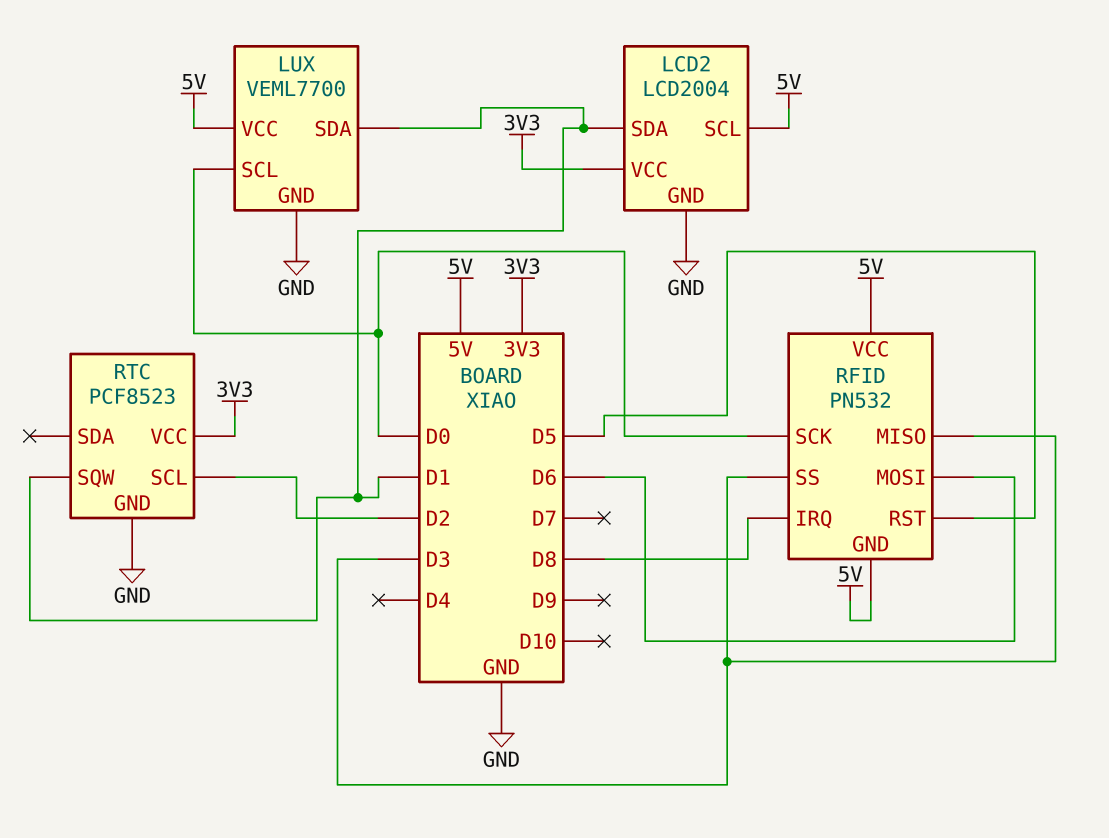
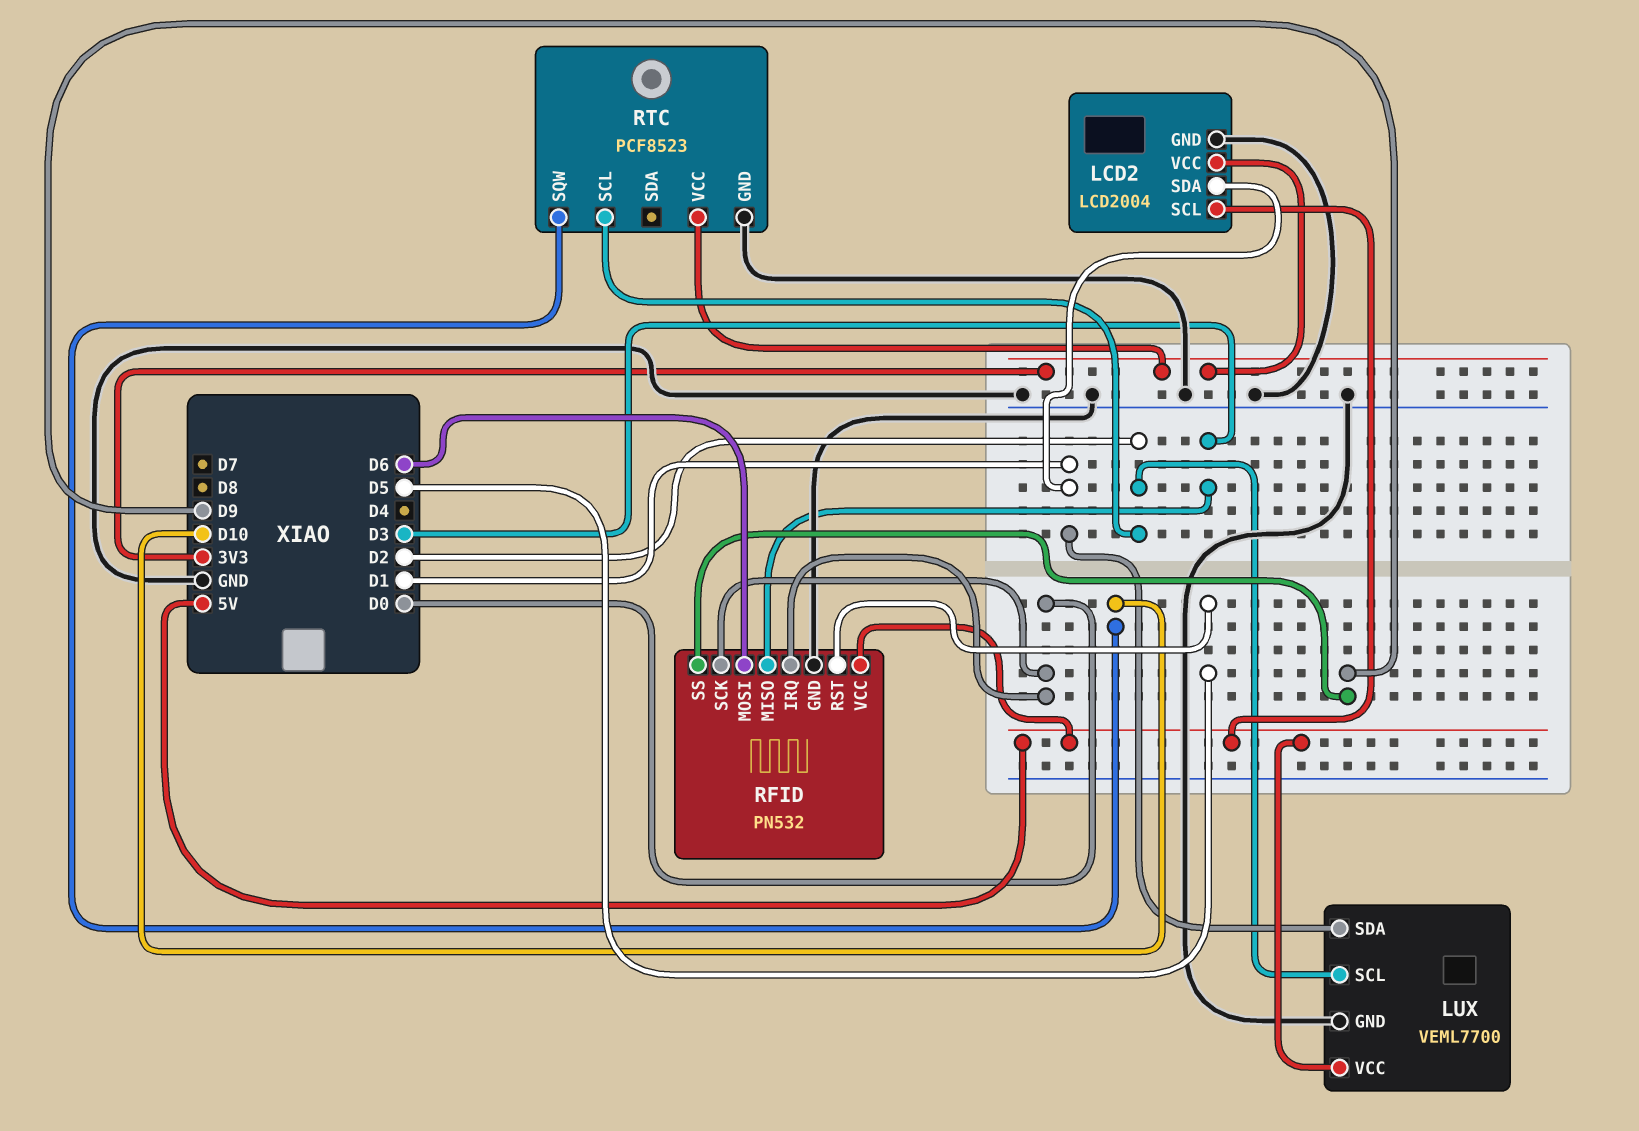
LUX pin SCL: D0 -> D2
RFID pin GND: 5V -> GND
RFID pin IRQ: D8 -> D0
RFID pin SS: D3 -> D9
RTC pin SQW: D1 -> D10

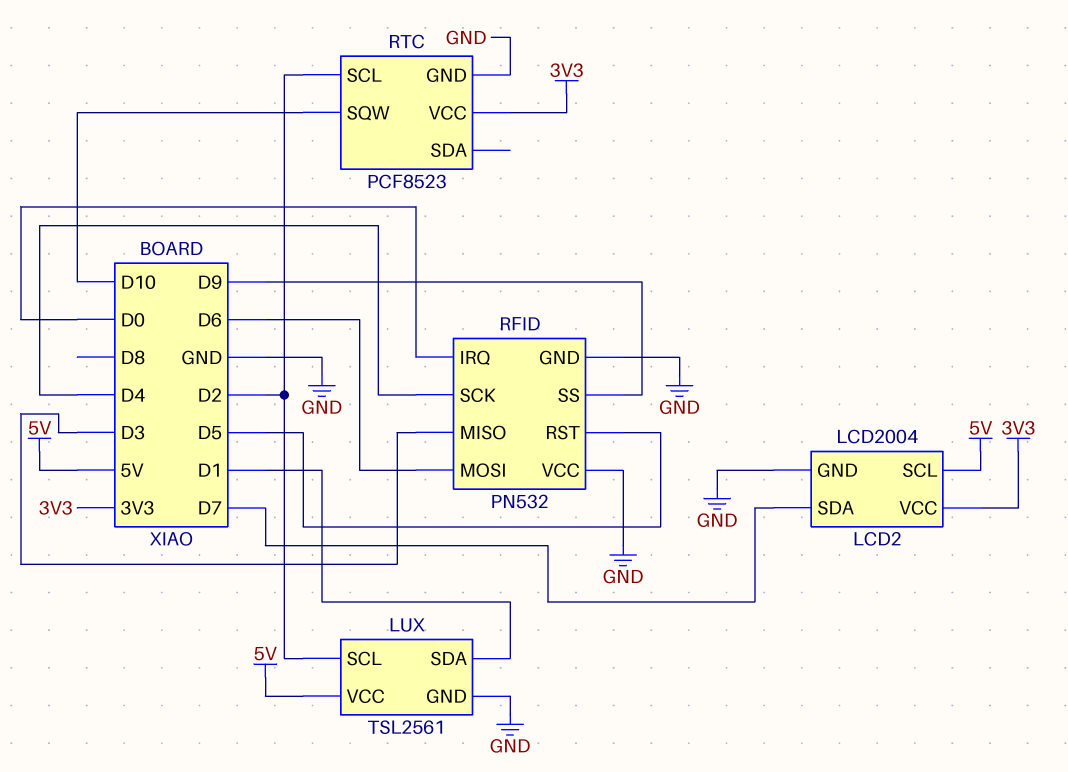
LCD2 pin SDA: D1 -> D7
LUX: VEML7700 -> TSL2561
RFID pin SCK: D0 -> D4
RFID pin VCC: 5V -> GND

